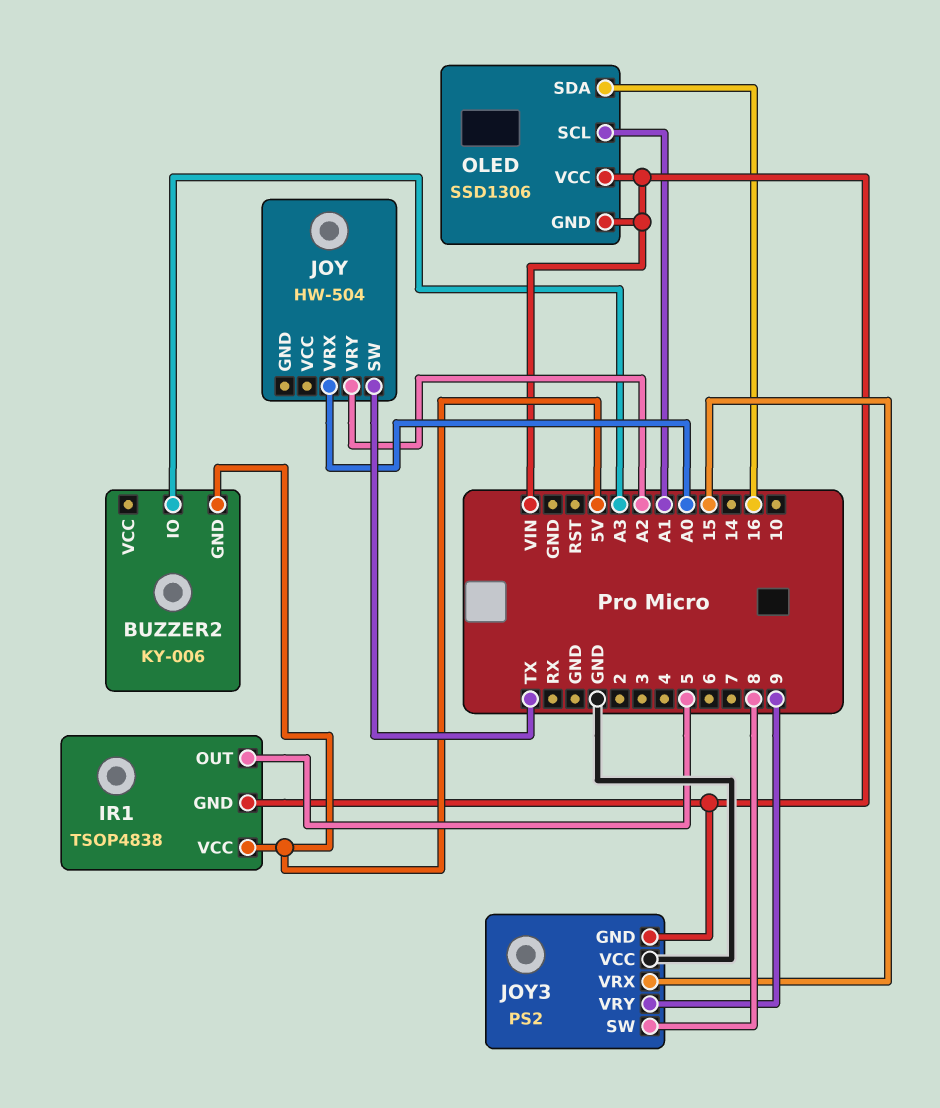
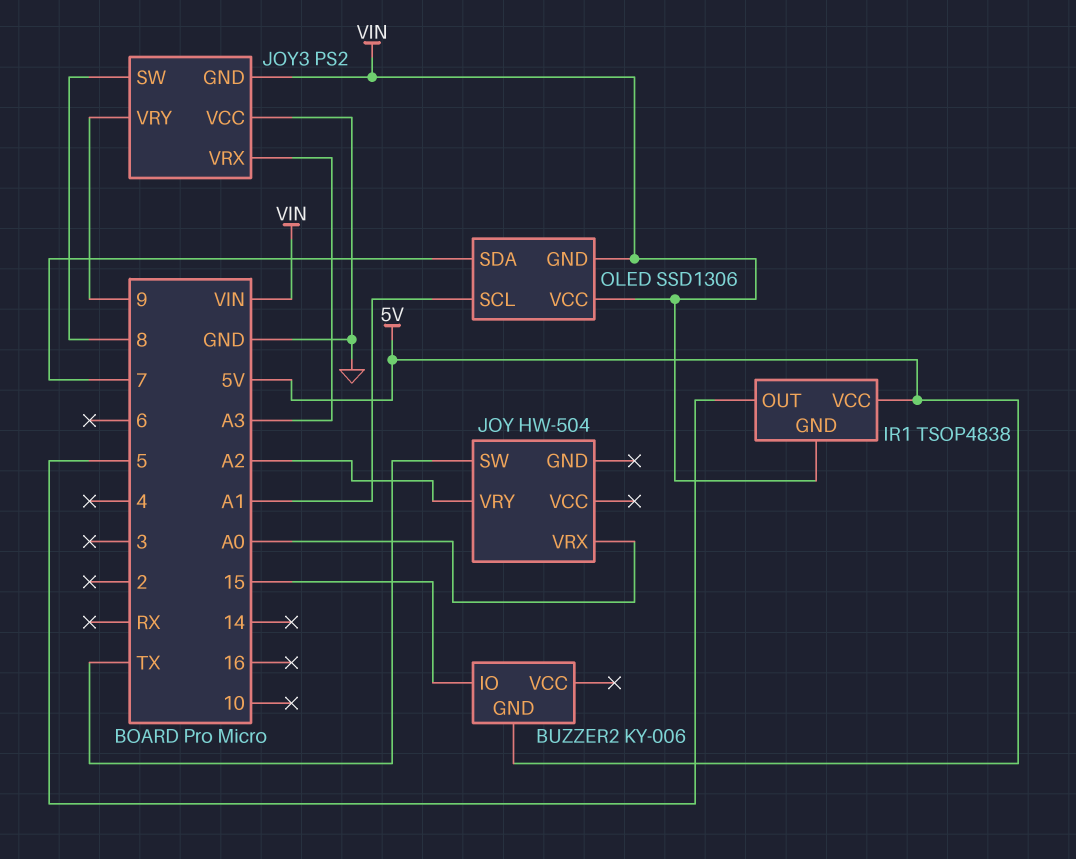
BUZZER2 pin IO: A3 -> 15
JOY3 pin VRX: 15 -> A3
OLED pin SDA: 16 -> 7

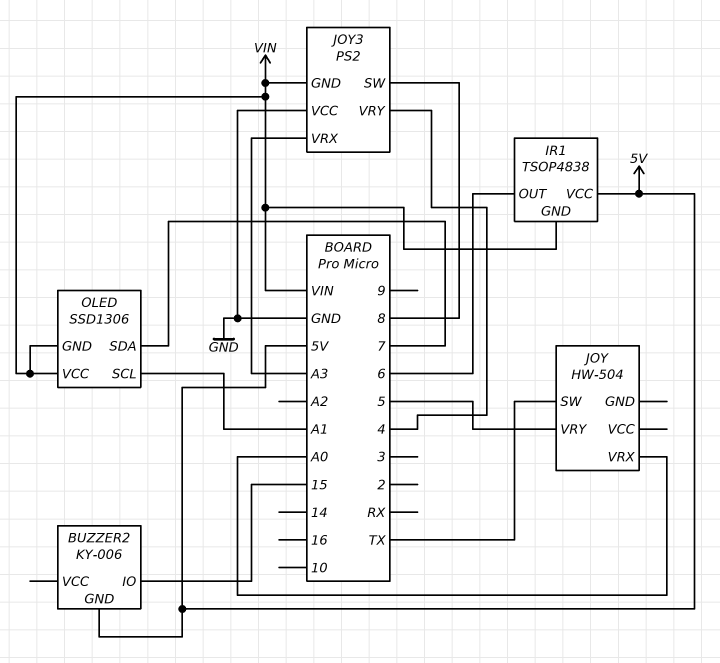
IR1 pin OUT: 5 -> 6
JOY pin VRY: A2 -> 5
JOY3 pin VRY: 9 -> 4

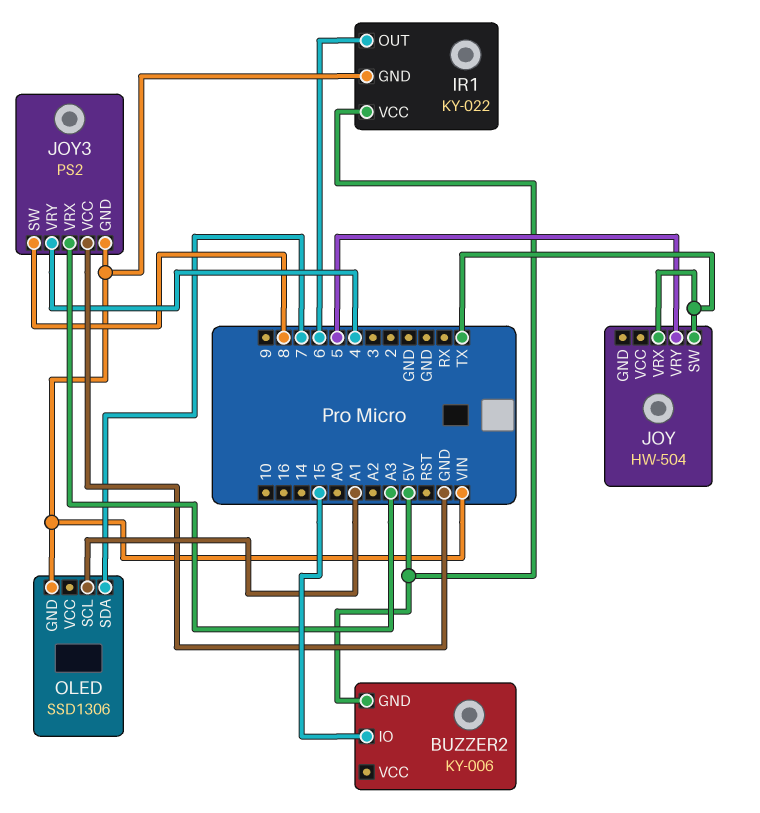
IR1: TSOP4838 -> KY-022
JOY pin VRX: A0 -> TX
OLED pin VCC: VIN -> none

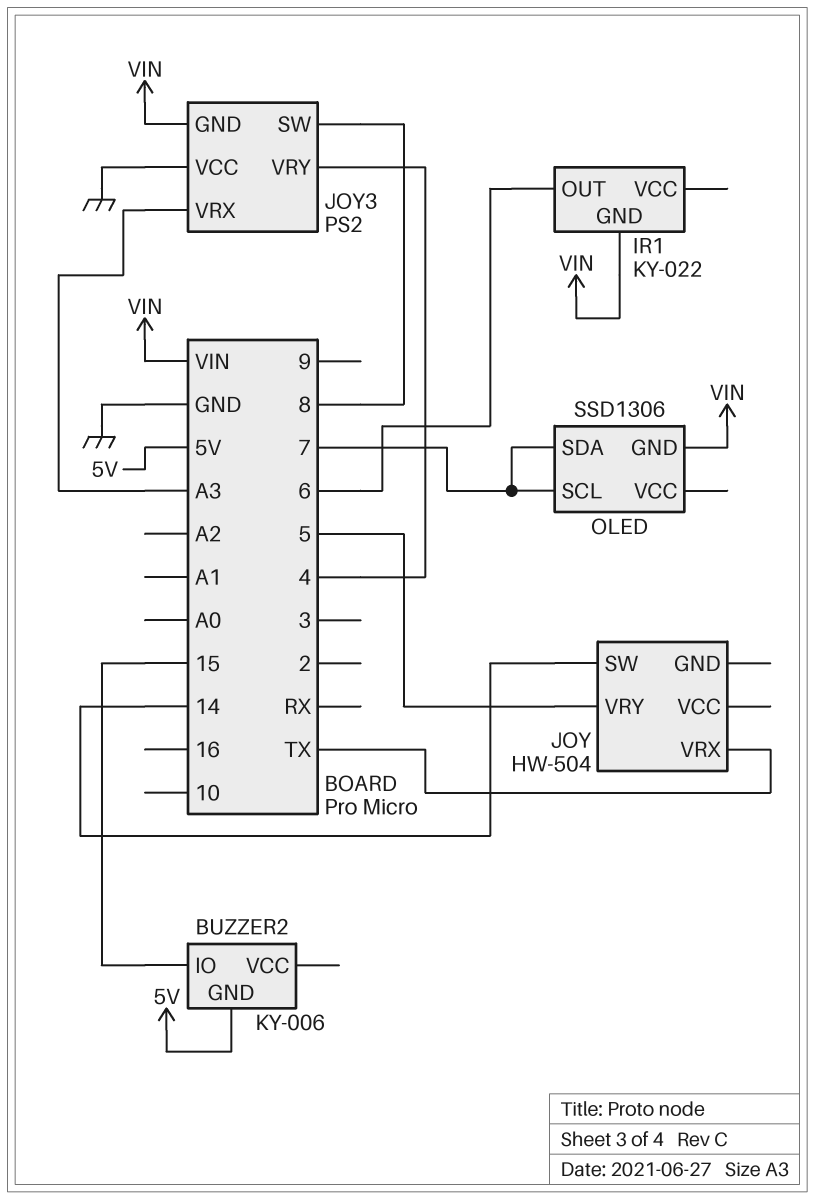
IR1 pin VCC: 5V -> none
JOY pin SW: TX -> 14
OLED pin SCL: A1 -> 7

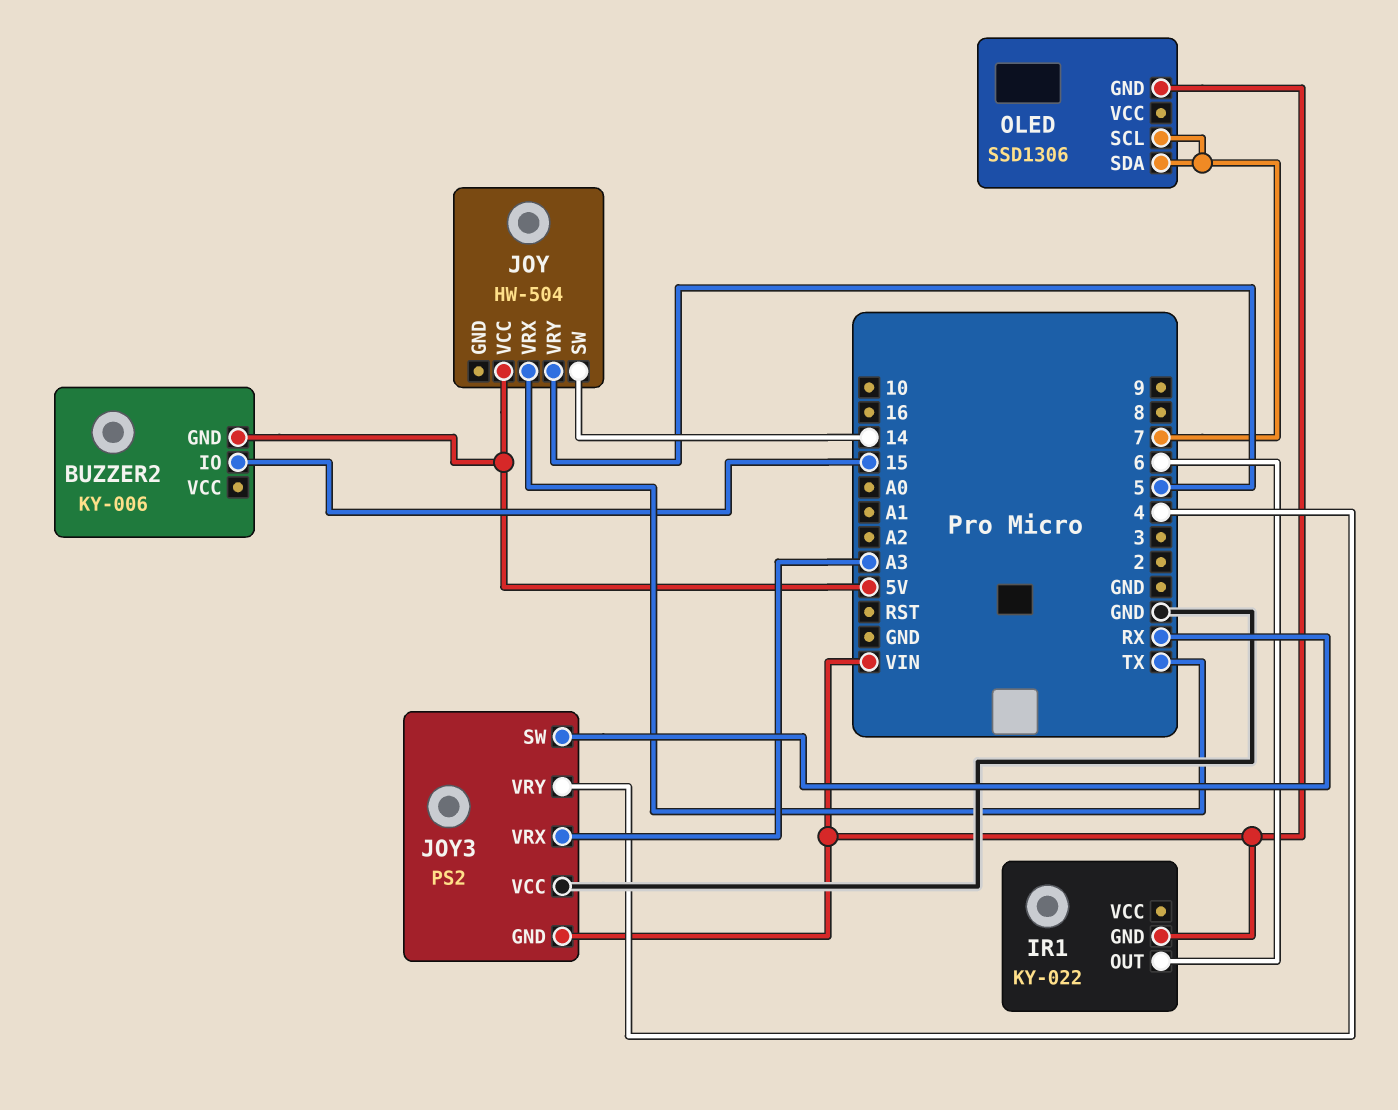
JOY pin VCC: none -> 5V
JOY3 pin SW: 8 -> RX

